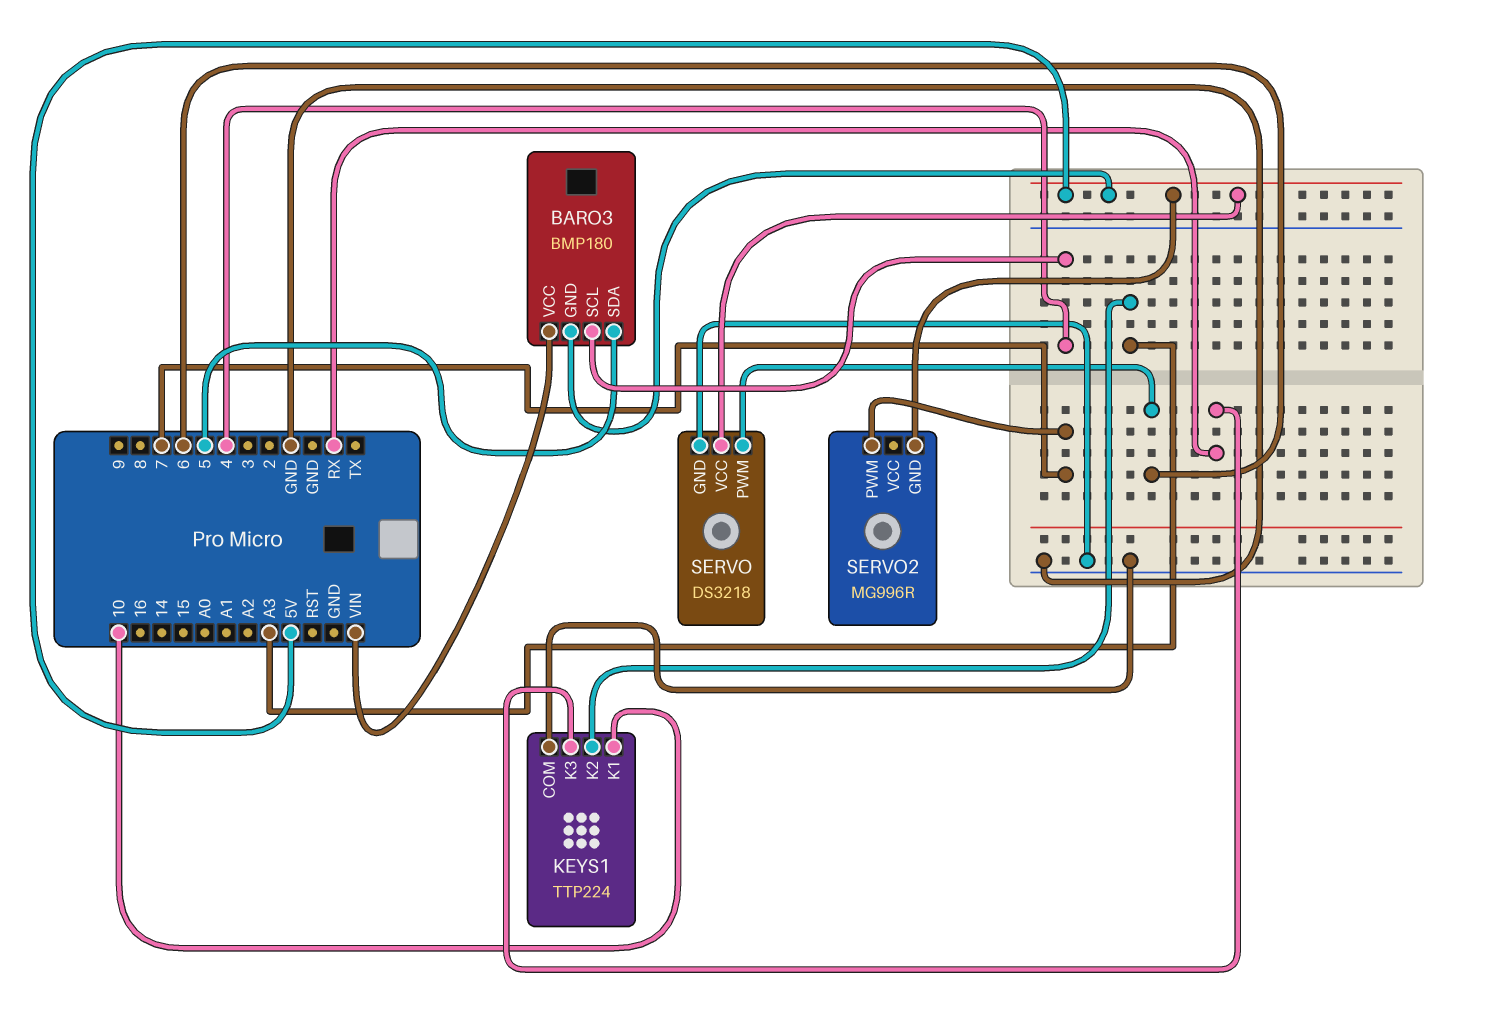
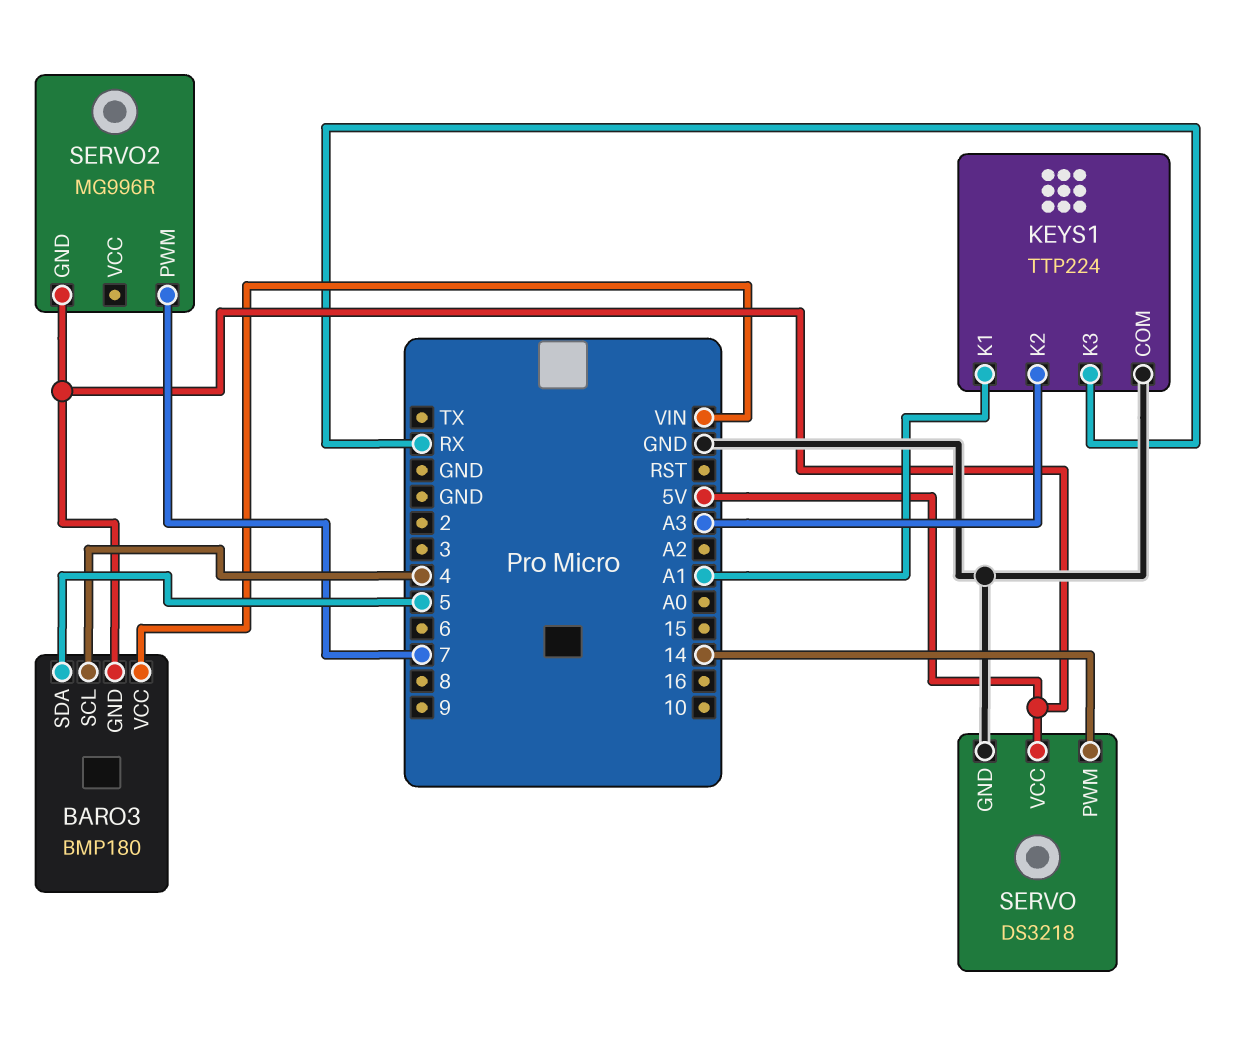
KEYS1 pin K1: 10 -> A1
SERVO pin PWM: 6 -> 14

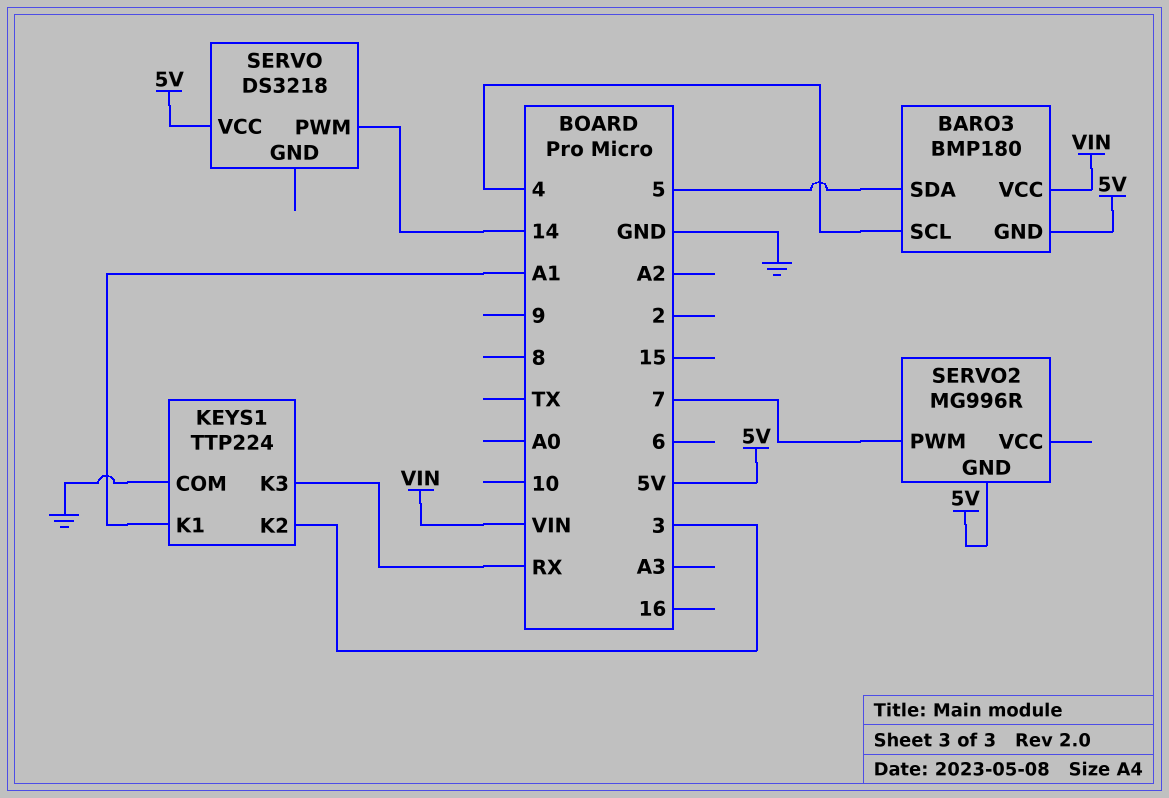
KEYS1 pin K2: A3 -> 3
SERVO pin GND: GND -> none

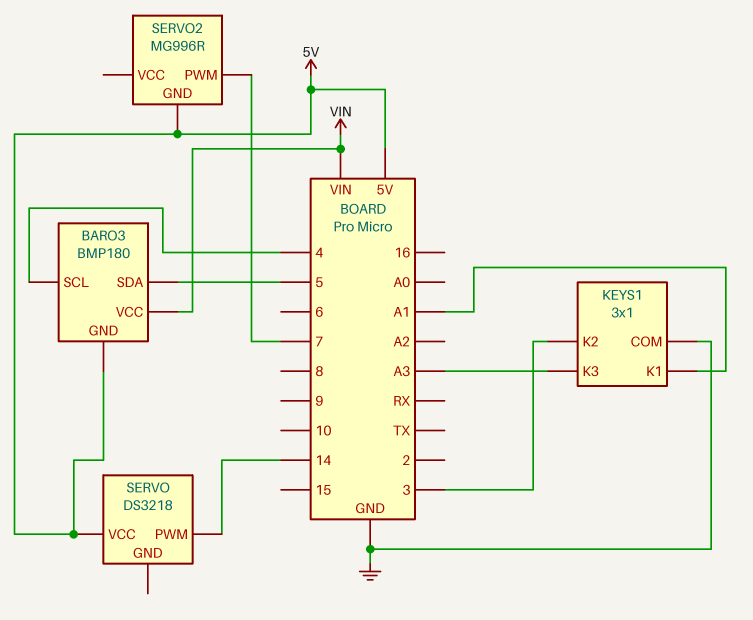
KEYS1: TTP224 -> 3x1
KEYS1 pin K3: RX -> A3

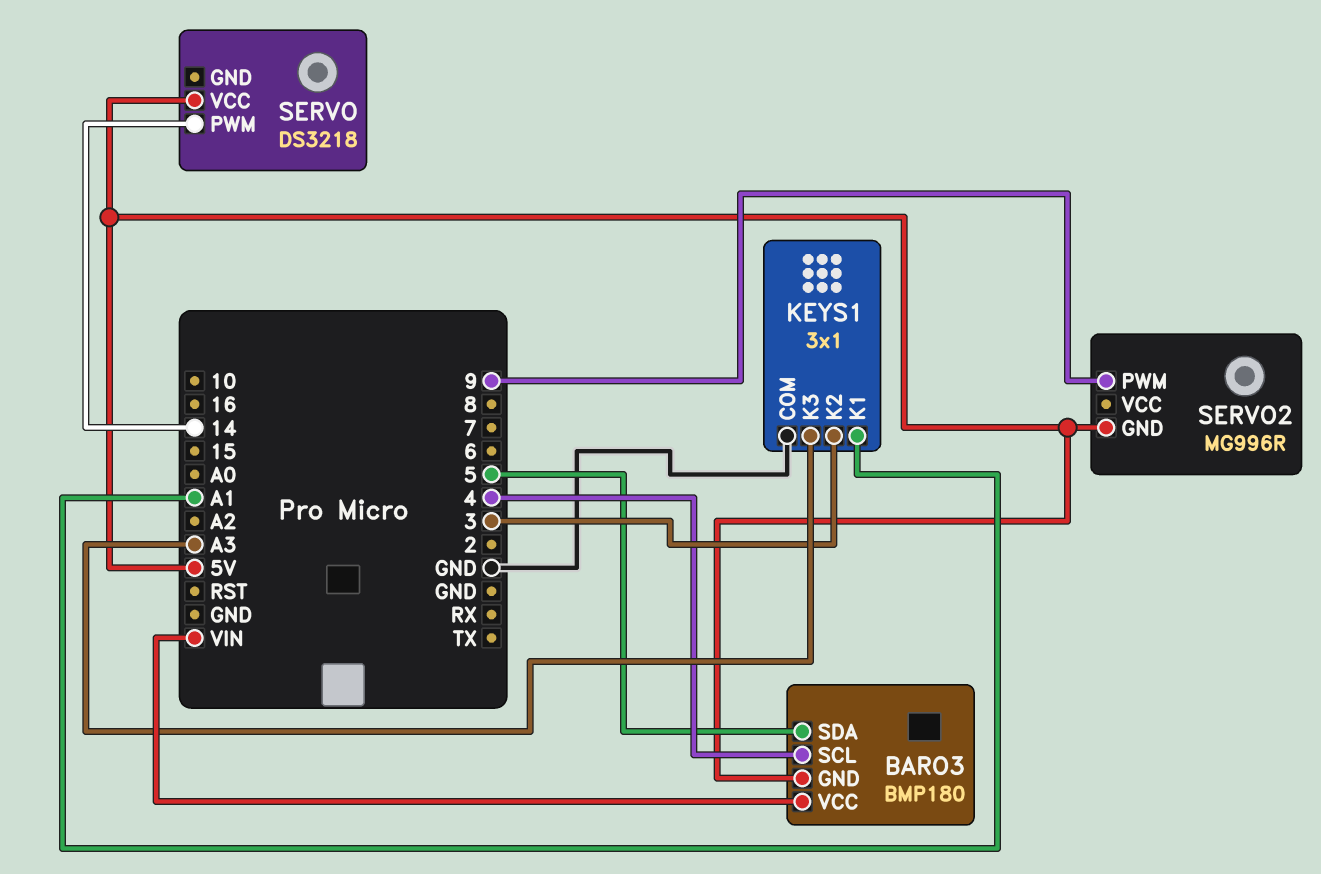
SERVO2 pin PWM: 7 -> 9

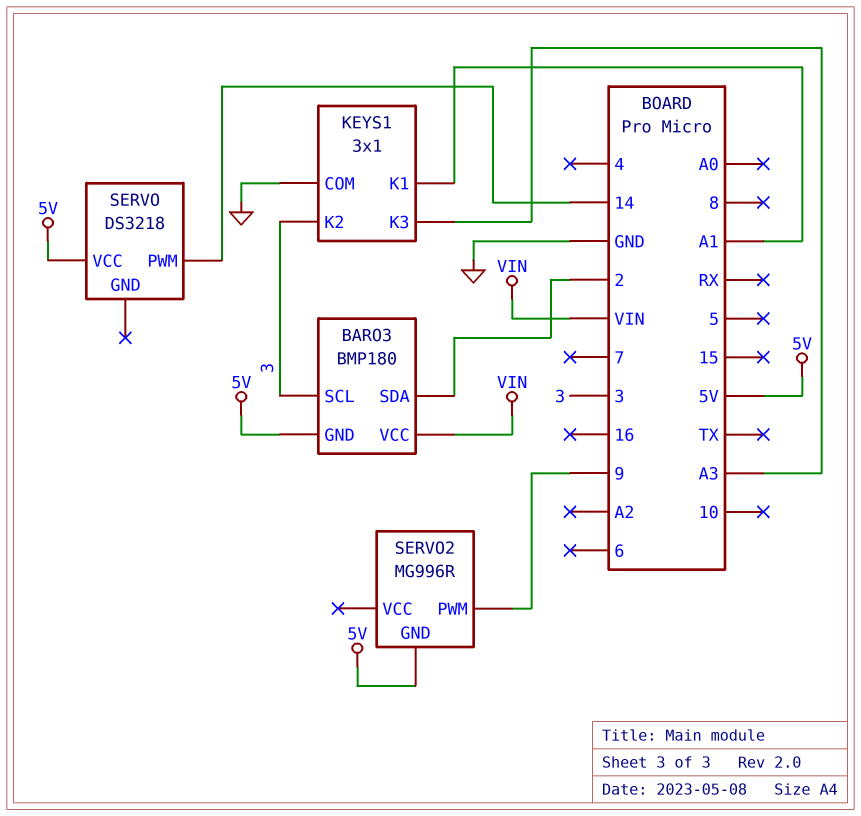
BARO3 pin SCL: 4 -> 3
BARO3 pin SDA: 5 -> 2

